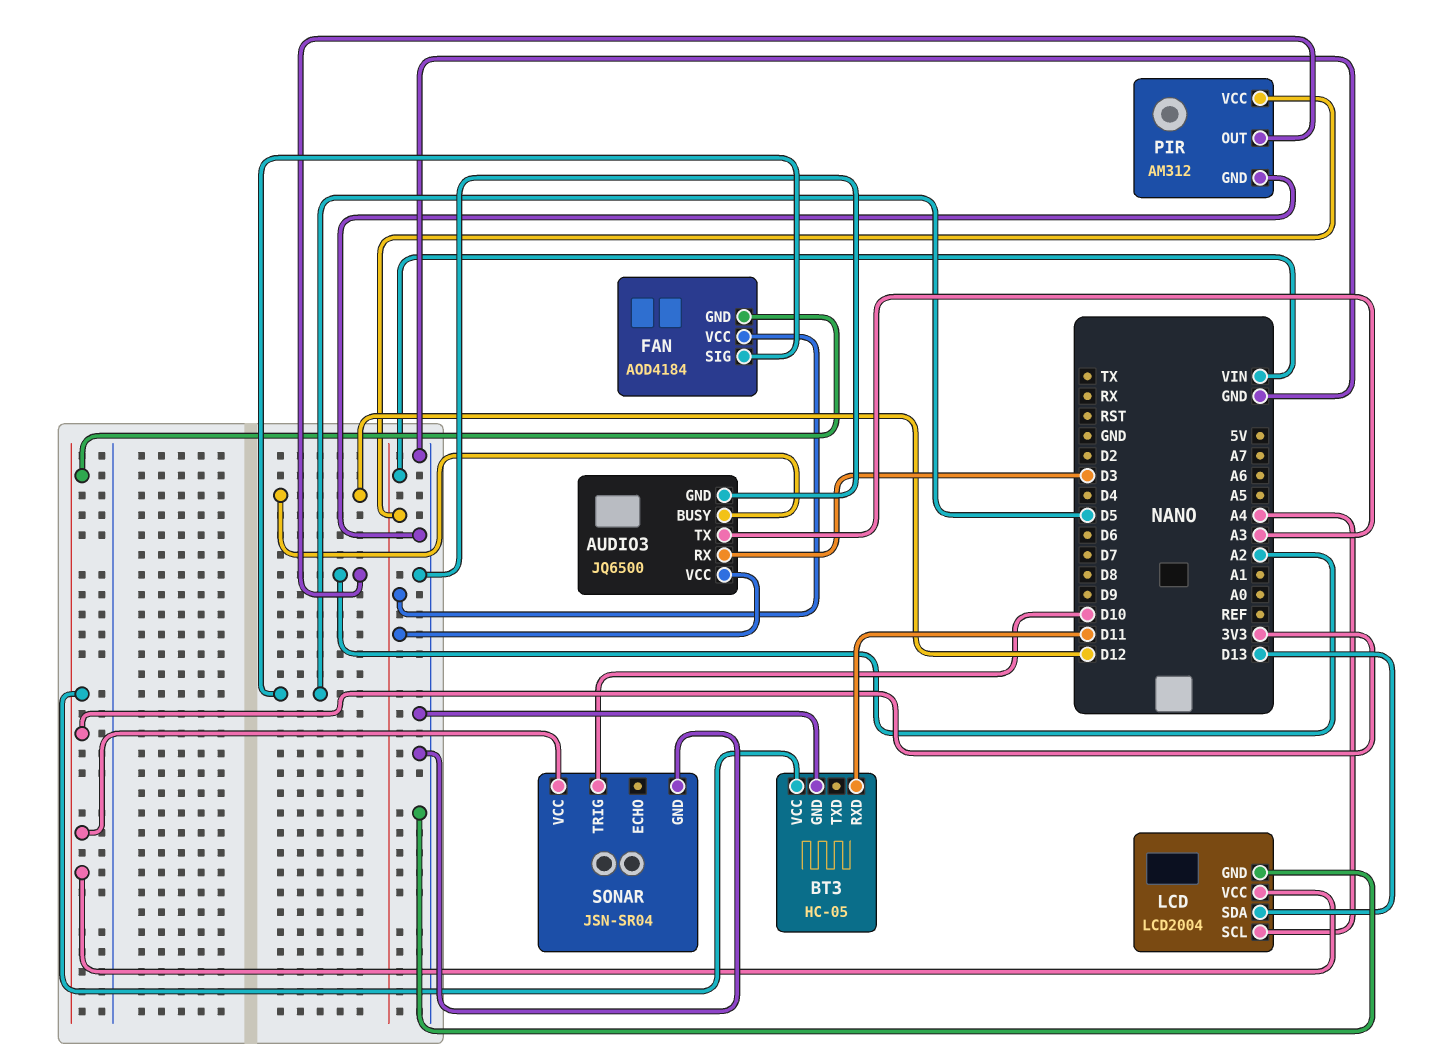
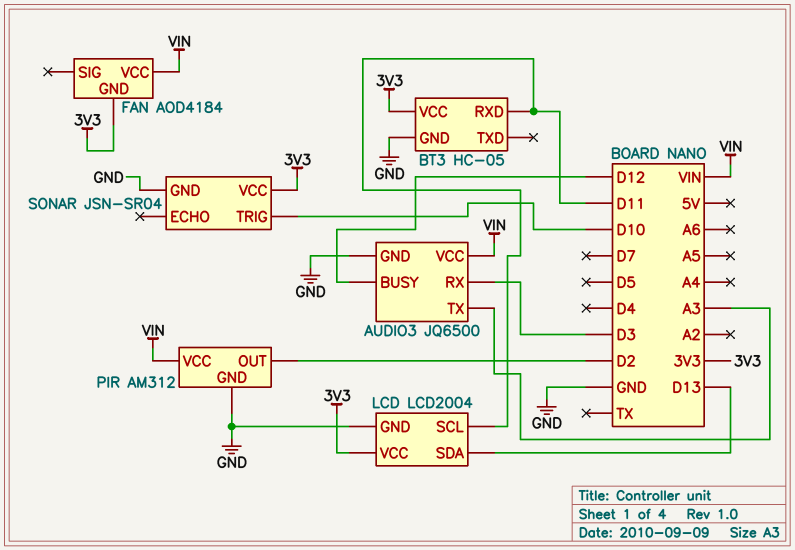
FAN pin SIG: D5 -> none
LCD pin SCL: A4 -> D11
PIR pin OUT: A2 -> D2

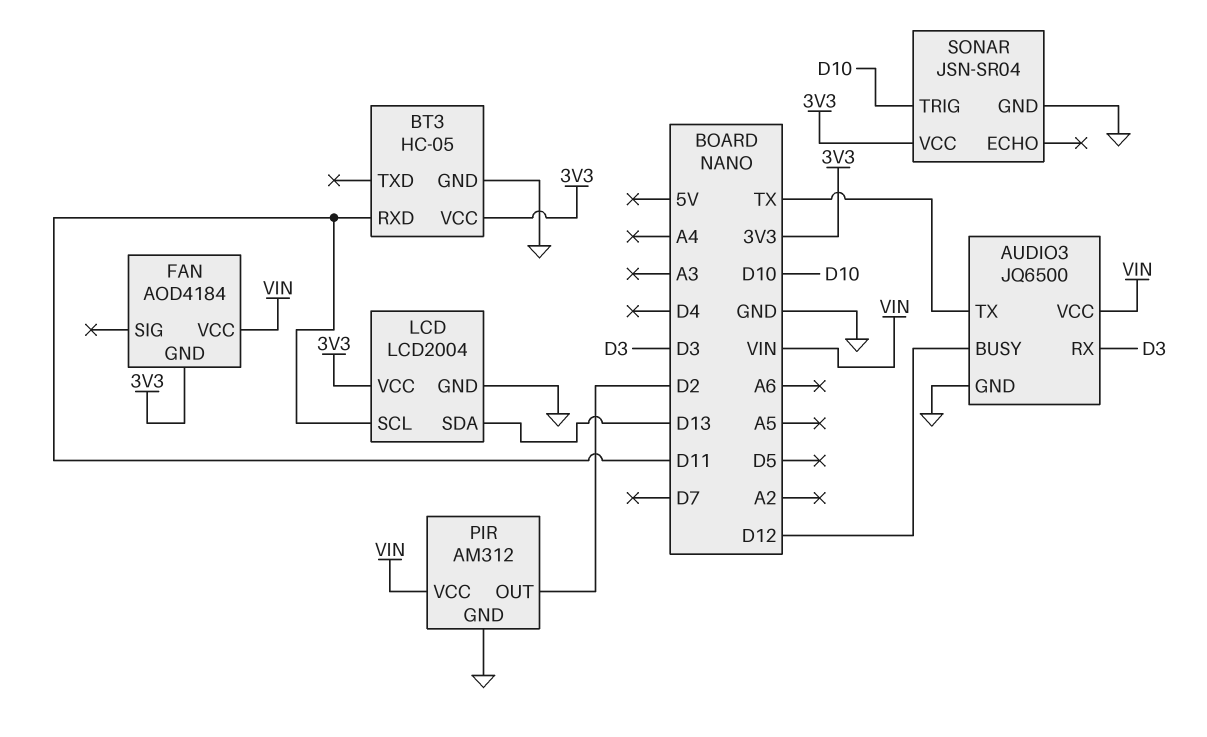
AUDIO3 pin TX: A3 -> TX

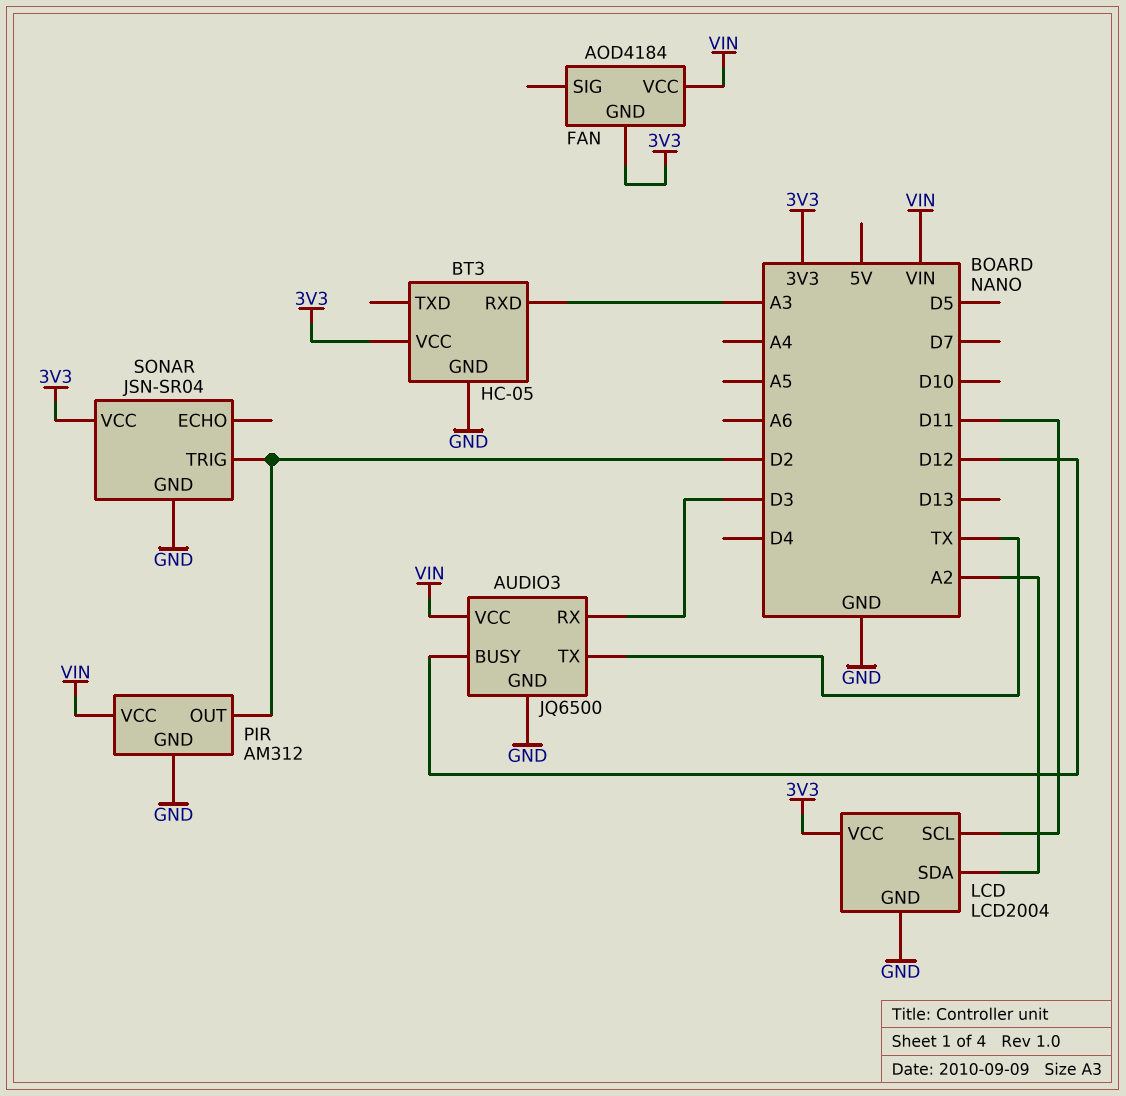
BT3 pin RXD: D11 -> A3
LCD pin SDA: D13 -> A2
SONAR pin TRIG: D10 -> D2

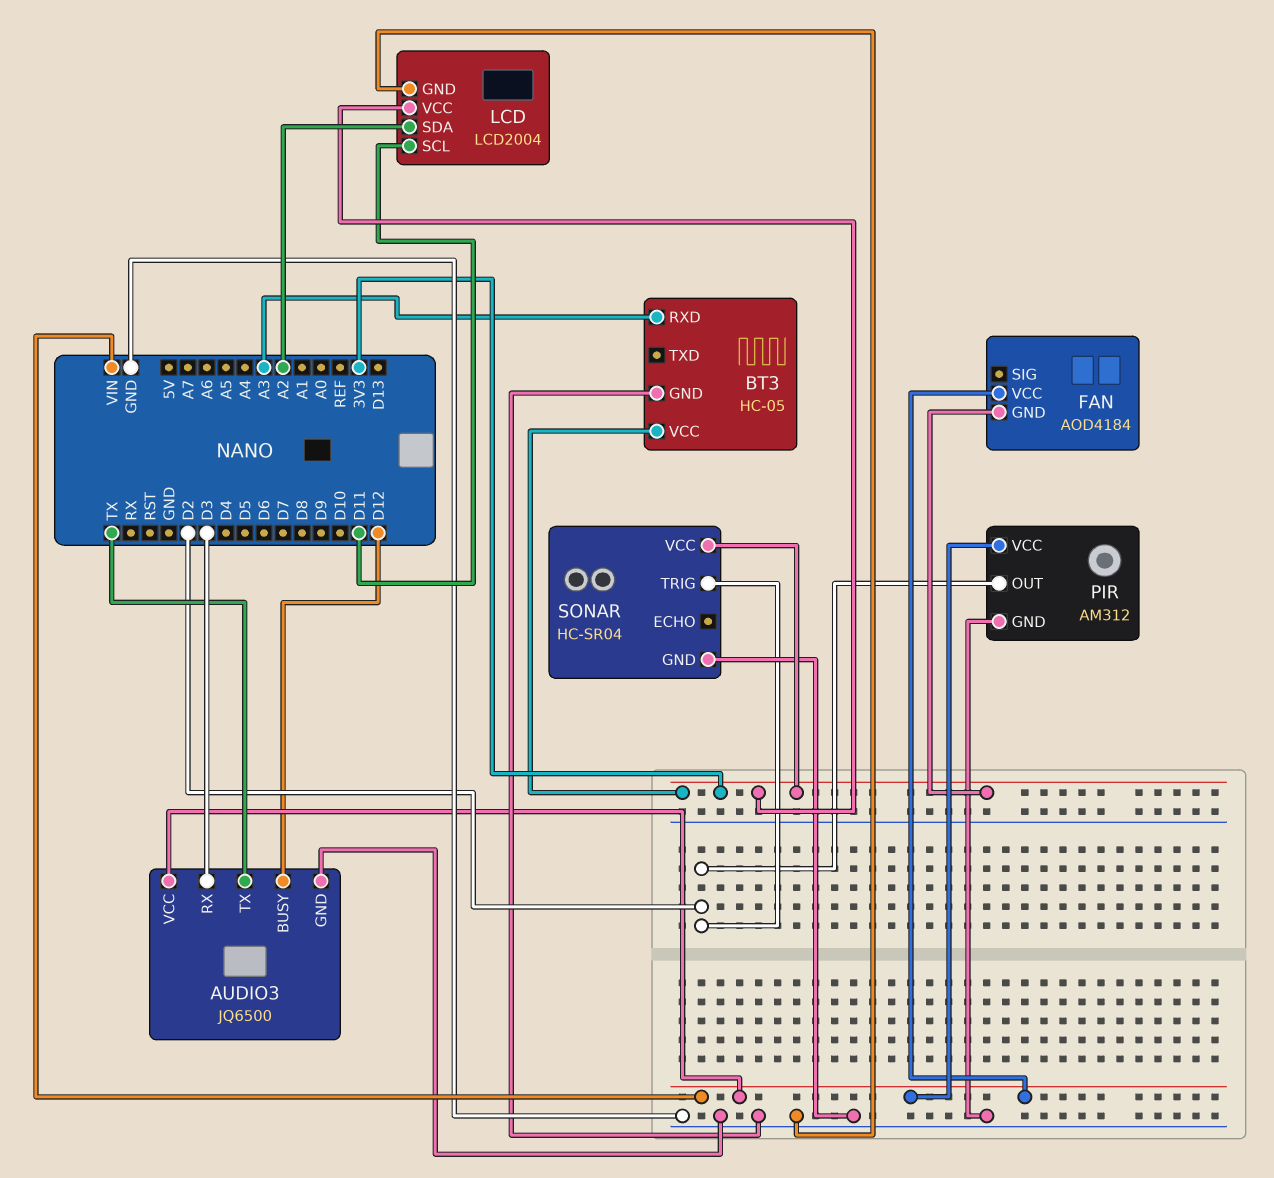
SONAR: JSN-SR04 -> HC-SR04

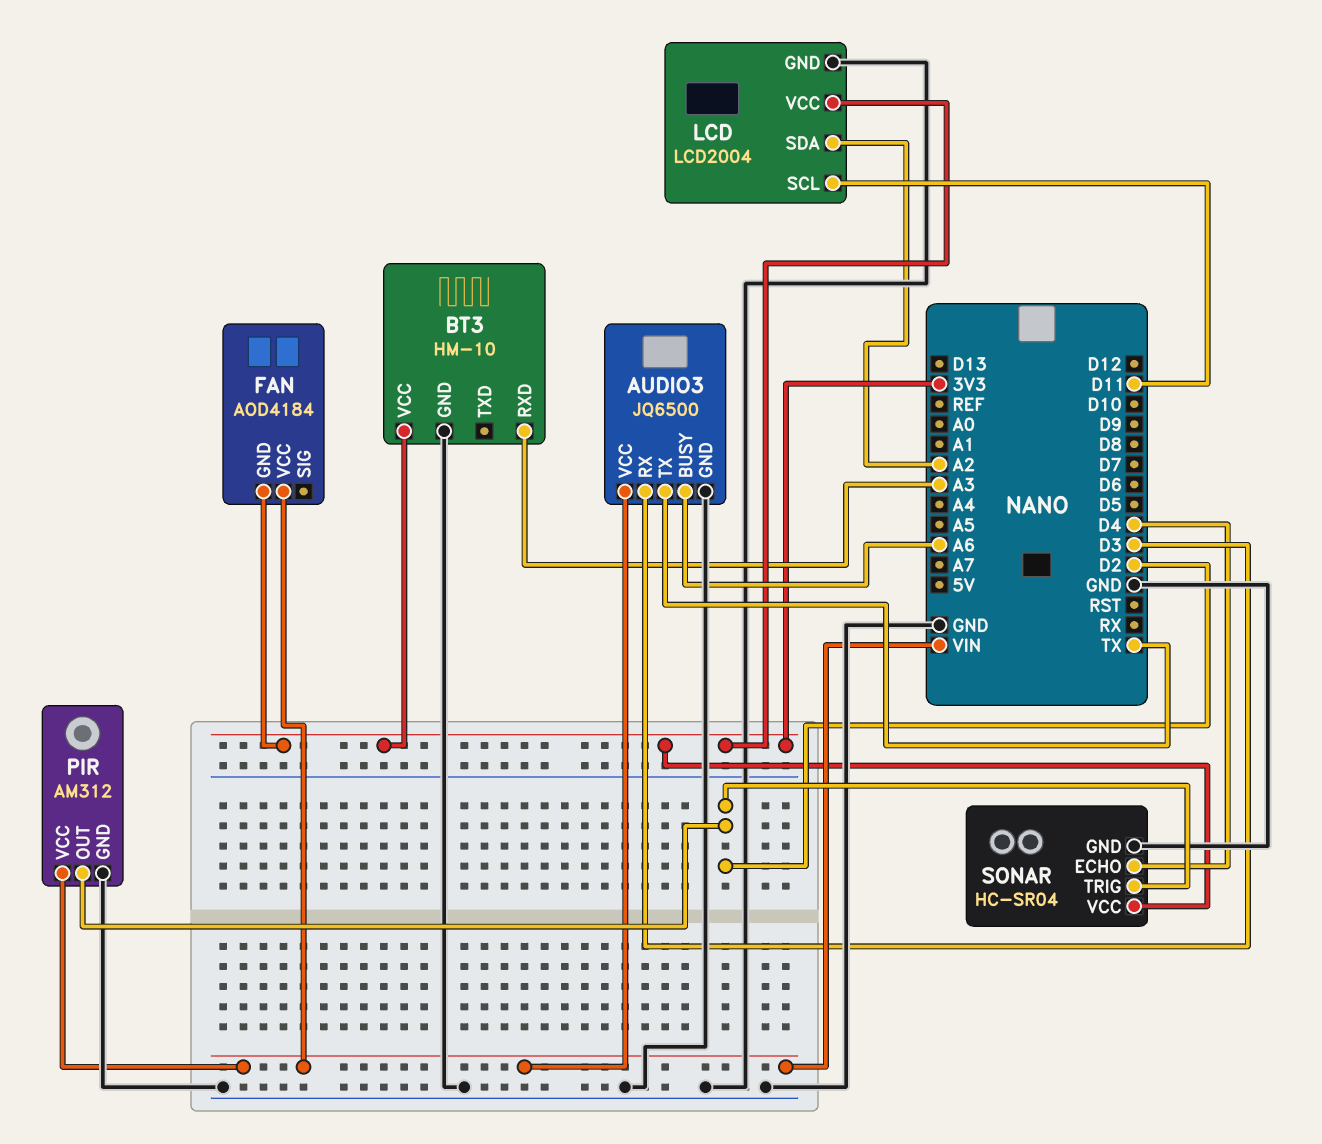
AUDIO3 pin BUSY: D12 -> A6
BT3: HC-05 -> HM-10
SONAR pin ECHO: none -> D4

